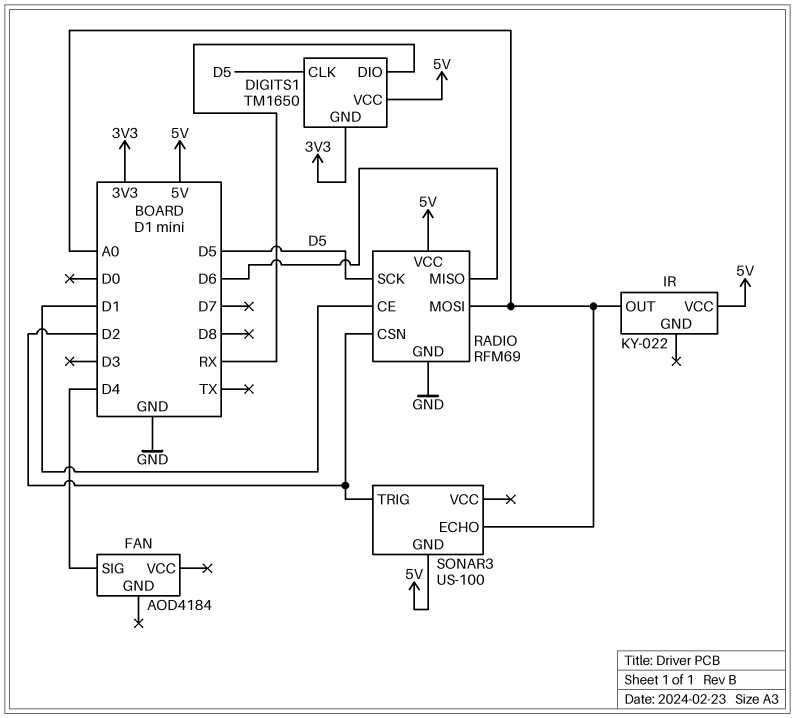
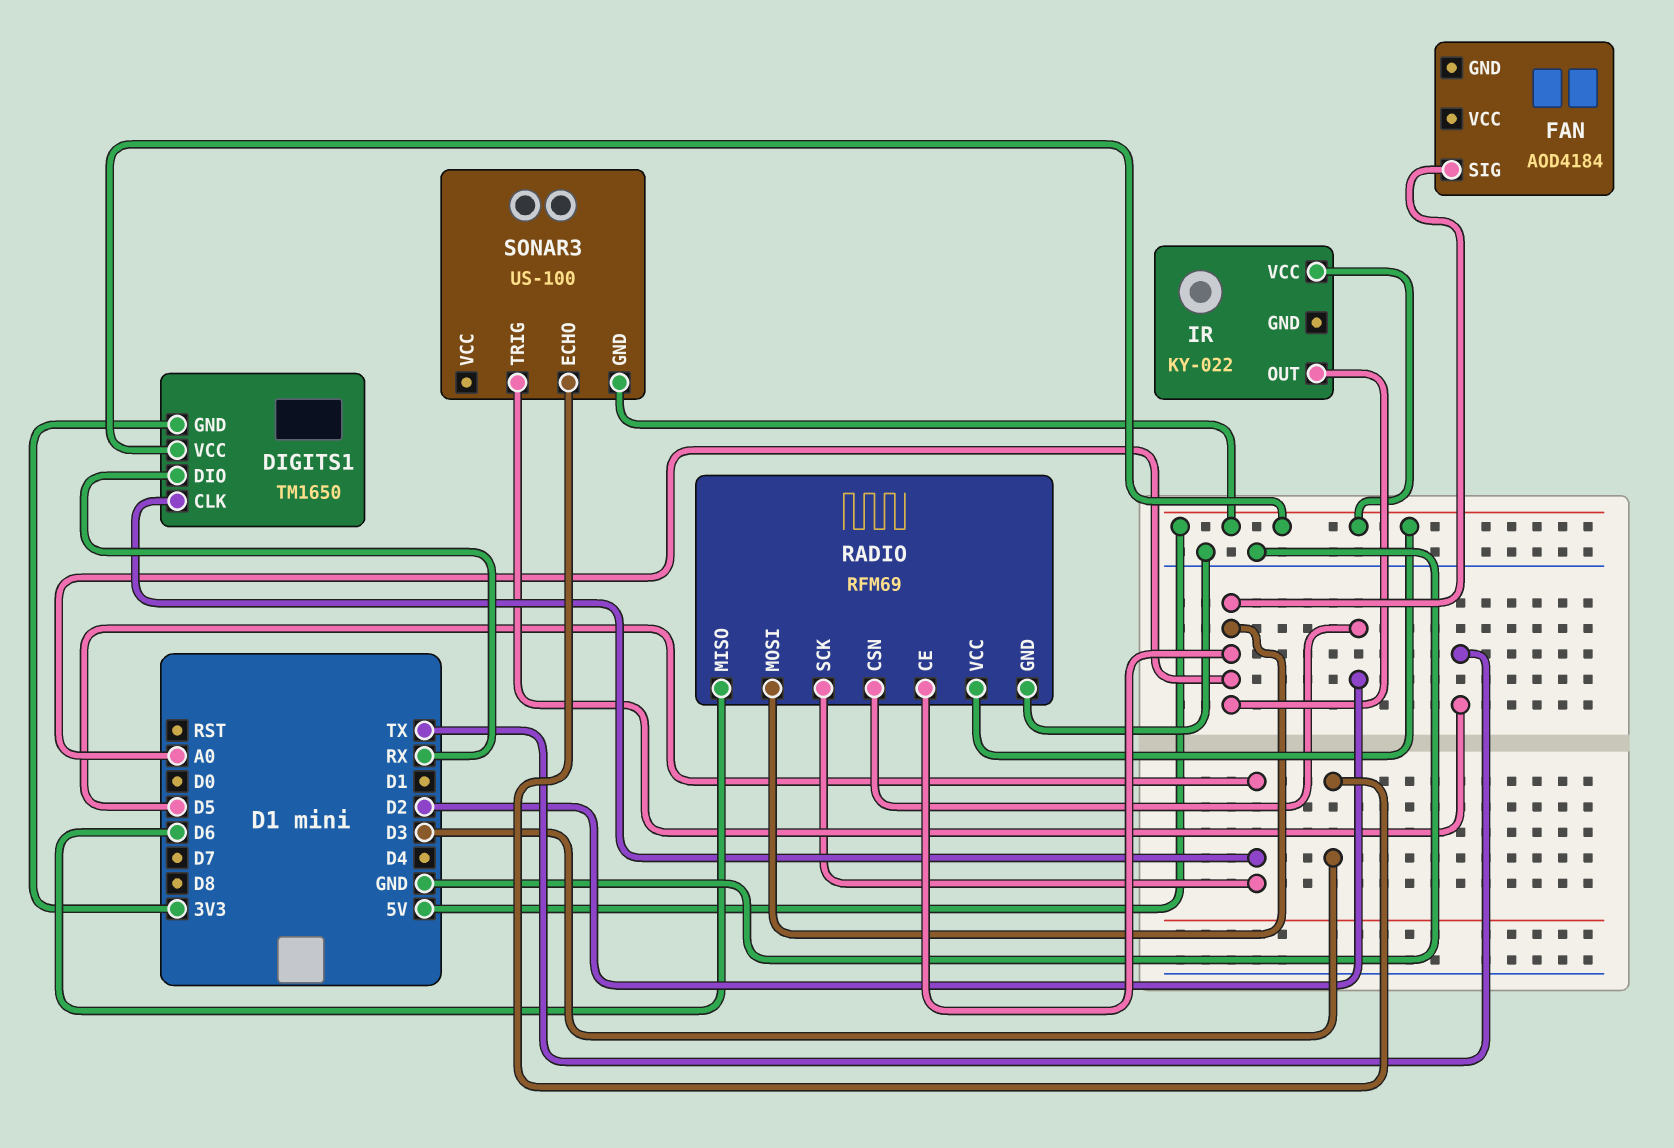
FAN pin SIG: D4 -> A0
RADIO pin CE: D1 -> A0
SONAR3 pin ECHO: A0 -> D3
SONAR3 pin TRIG: D2 -> TX

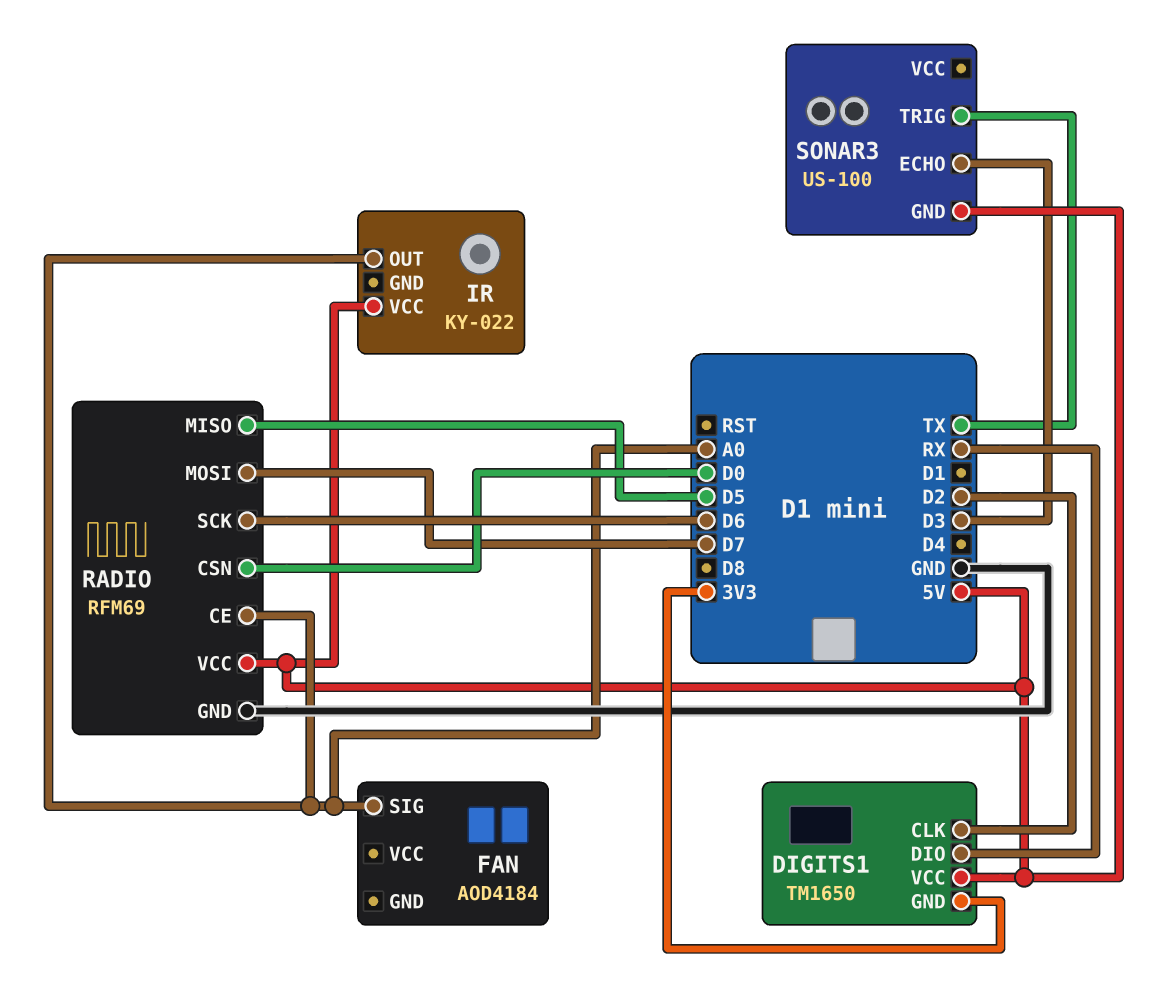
DIGITS1 pin CLK: D5 -> D2
RADIO pin CSN: D2 -> D0
RADIO pin MISO: D6 -> D5
RADIO pin MOSI: A0 -> D7
RADIO pin SCK: D5 -> D6

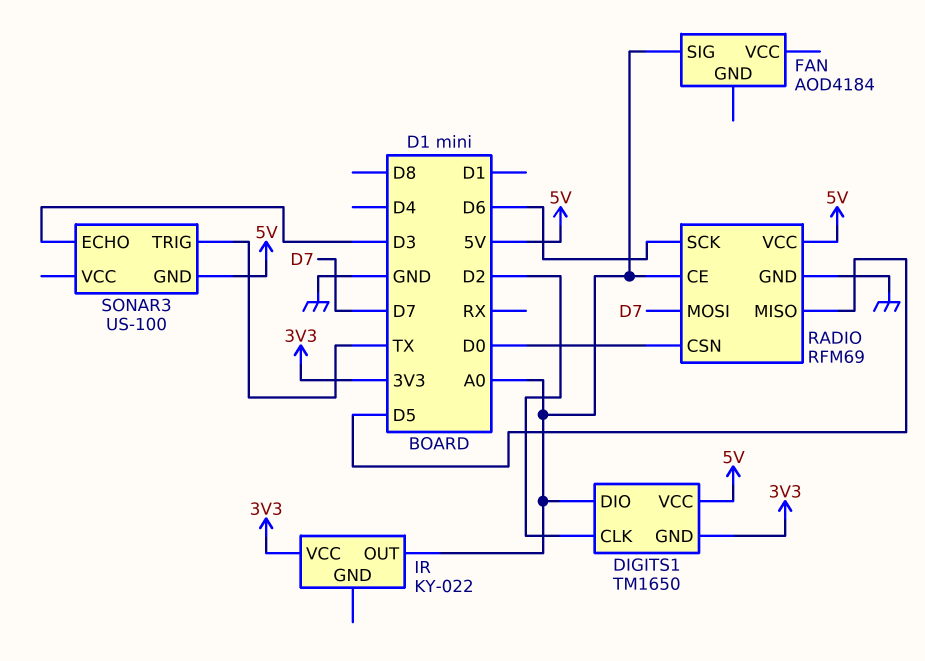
DIGITS1 pin DIO: RX -> A0
IR pin VCC: 5V -> 3V3

